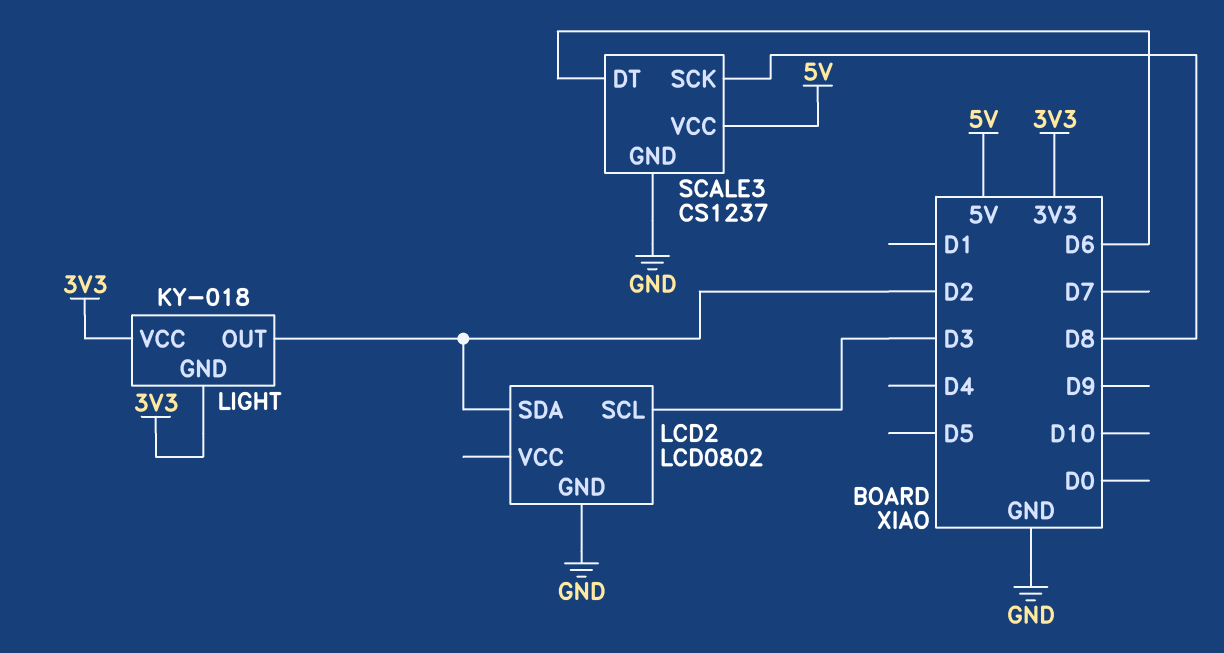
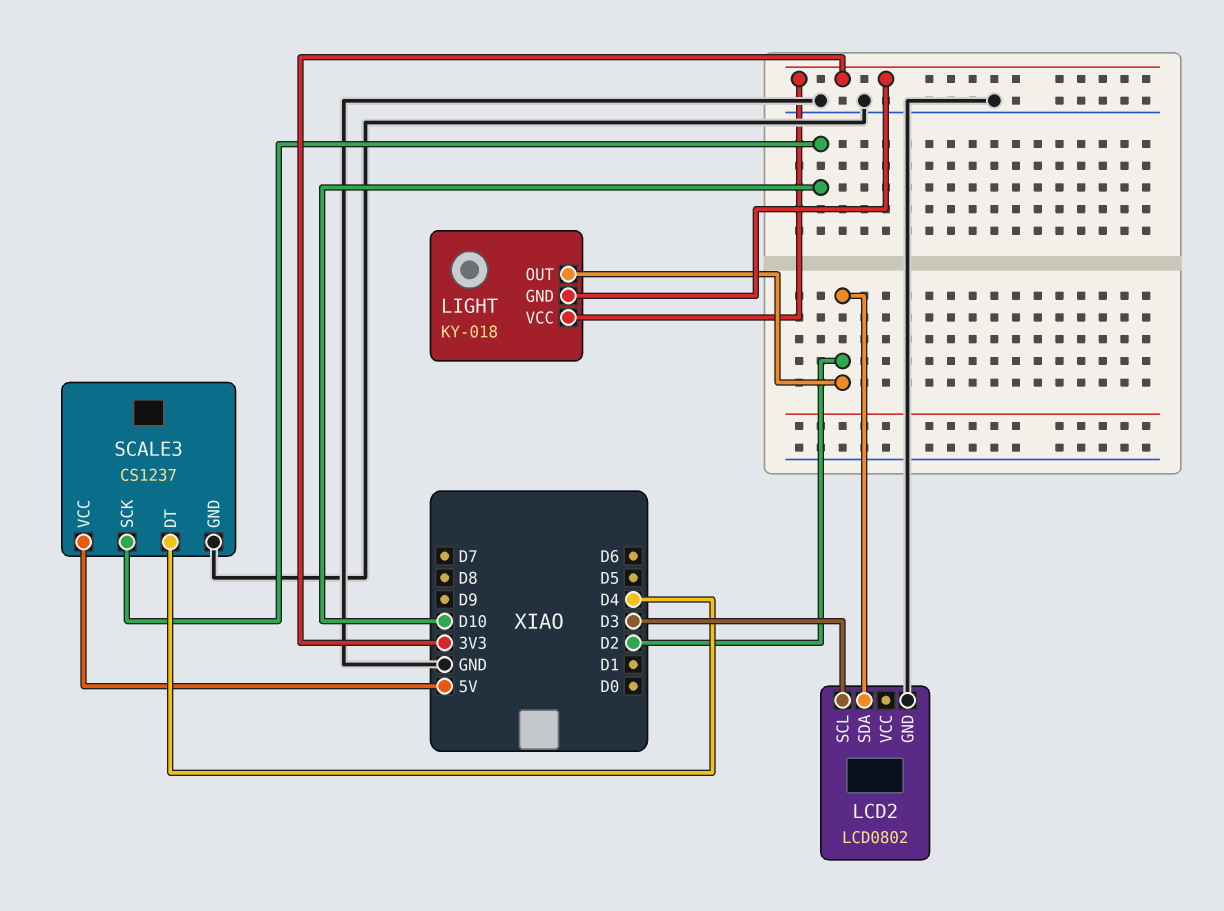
SCALE3 pin DT: D6 -> D4
SCALE3 pin SCK: D8 -> D10

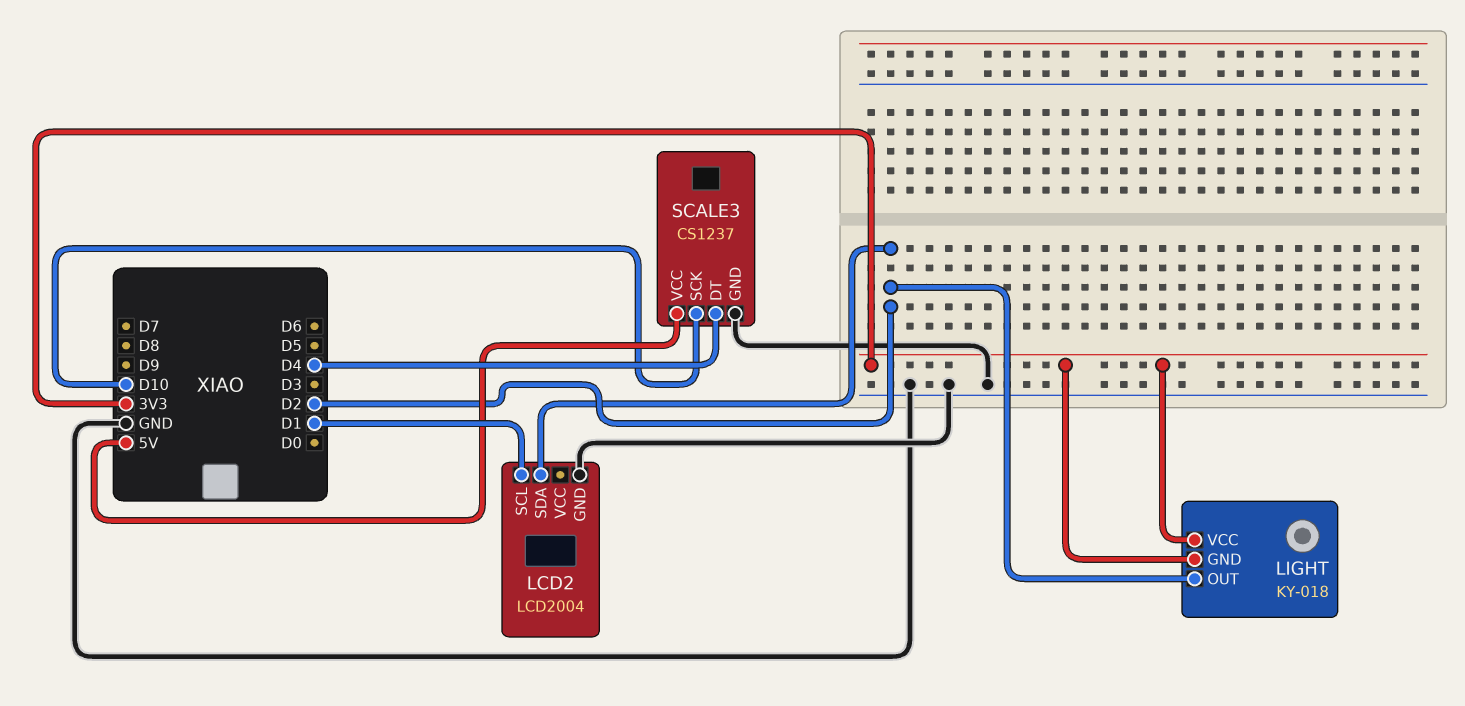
LCD2: LCD0802 -> LCD2004
LCD2 pin SCL: D3 -> D1

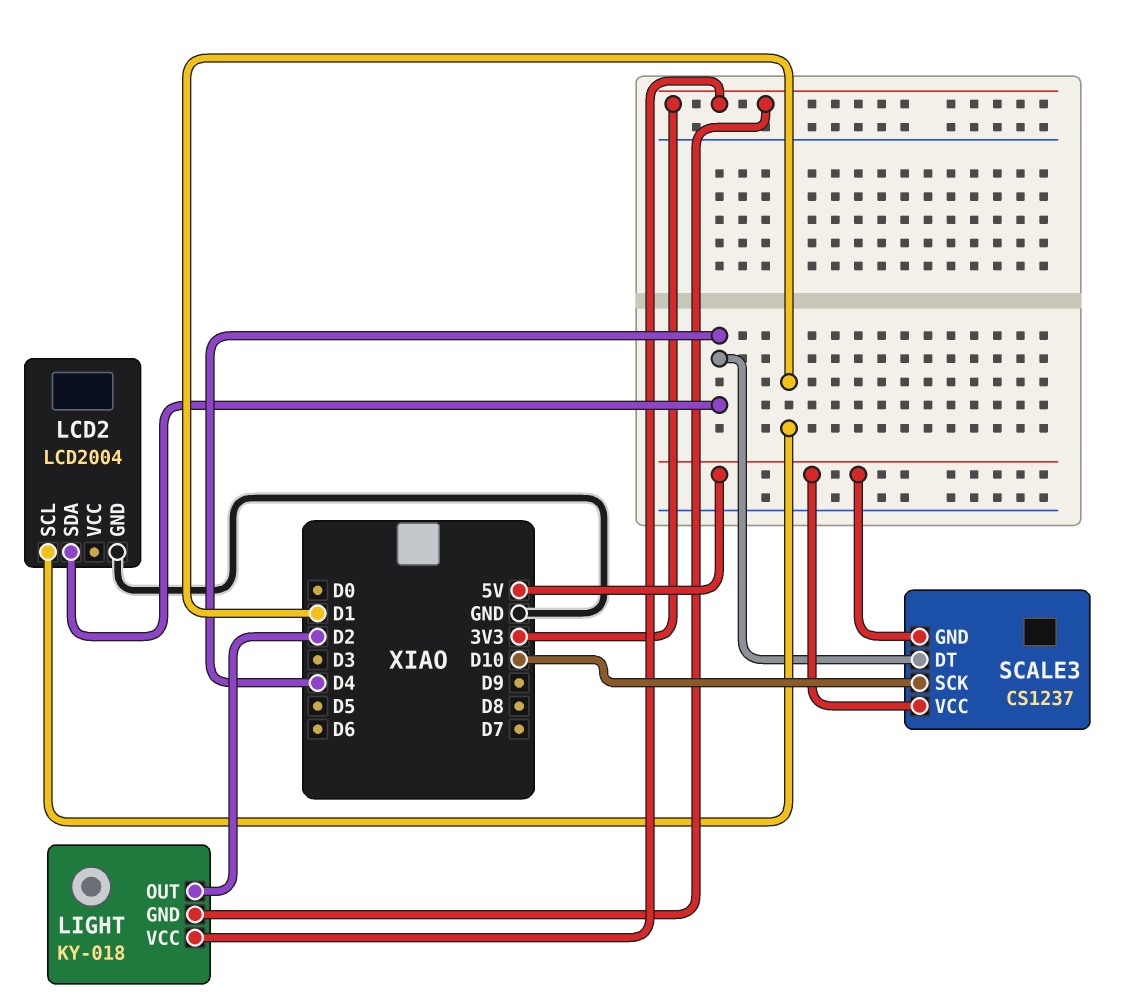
LCD2 pin SDA: D2 -> D4
SCALE3 pin GND: GND -> 5V

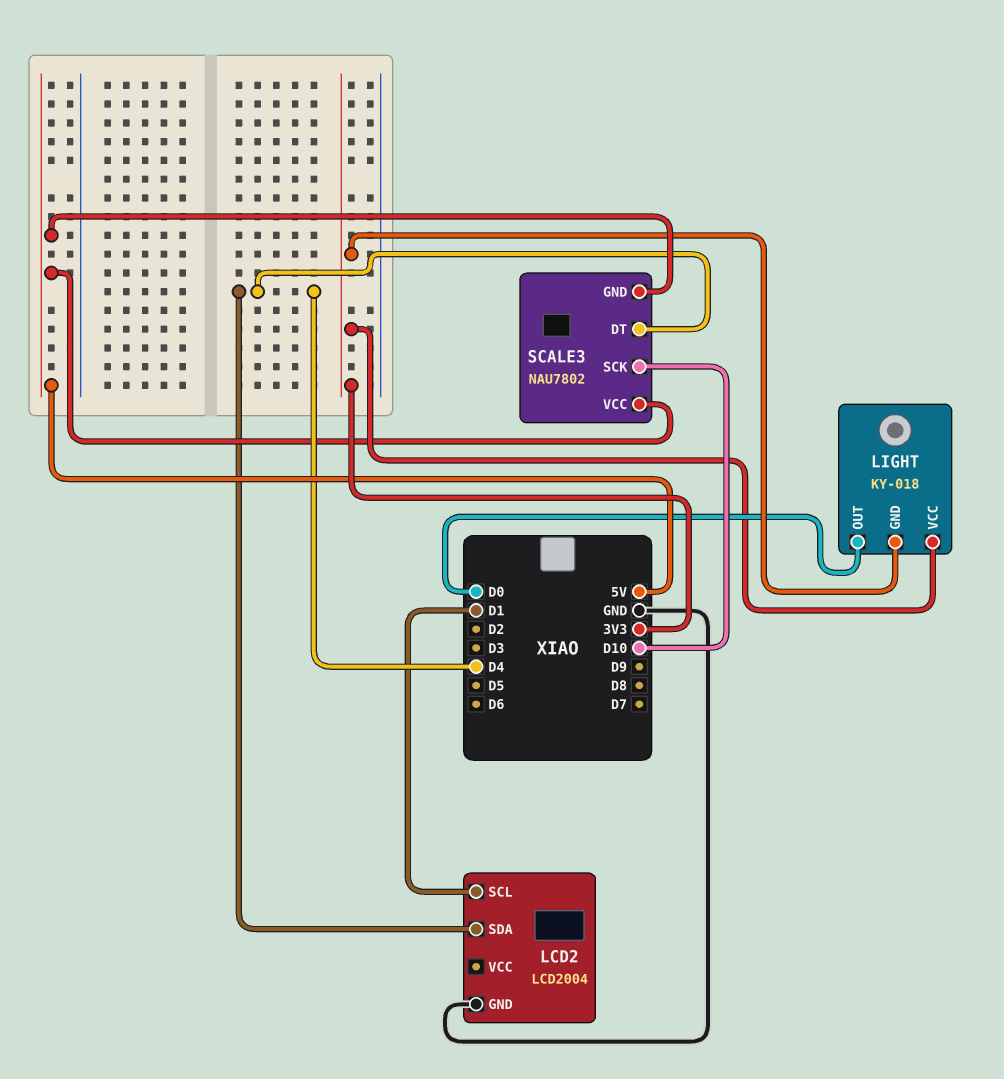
LIGHT pin OUT: D2 -> D0
SCALE3: CS1237 -> NAU7802

